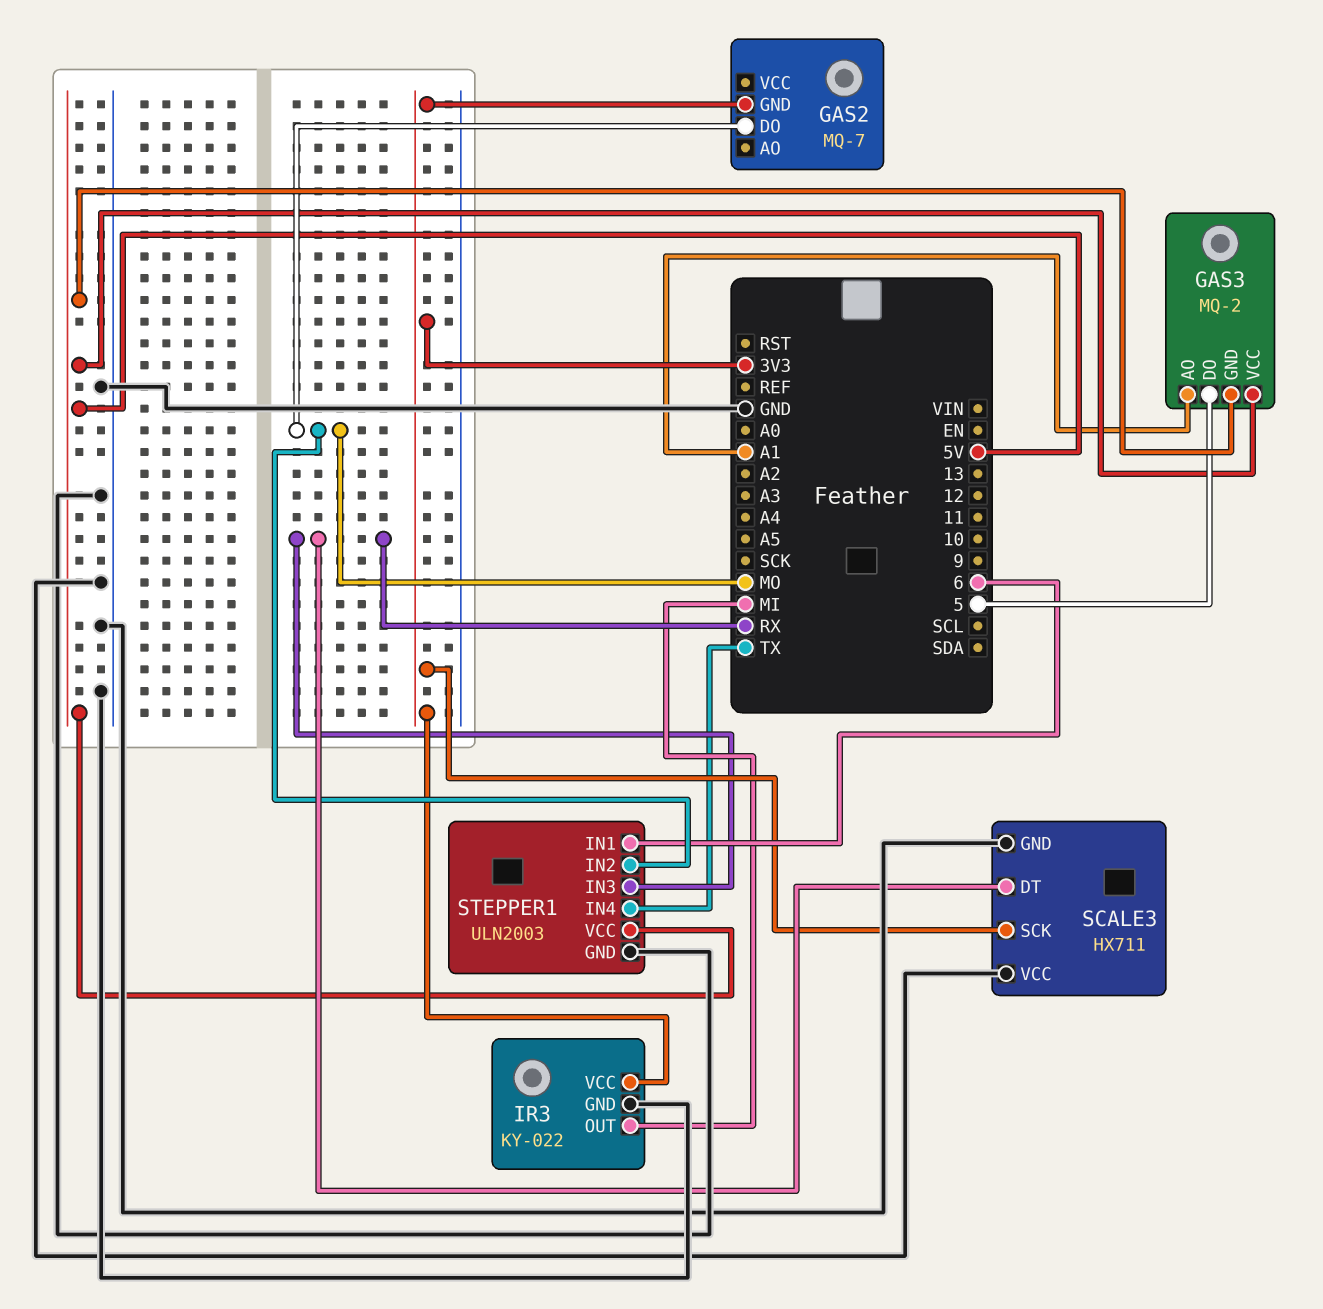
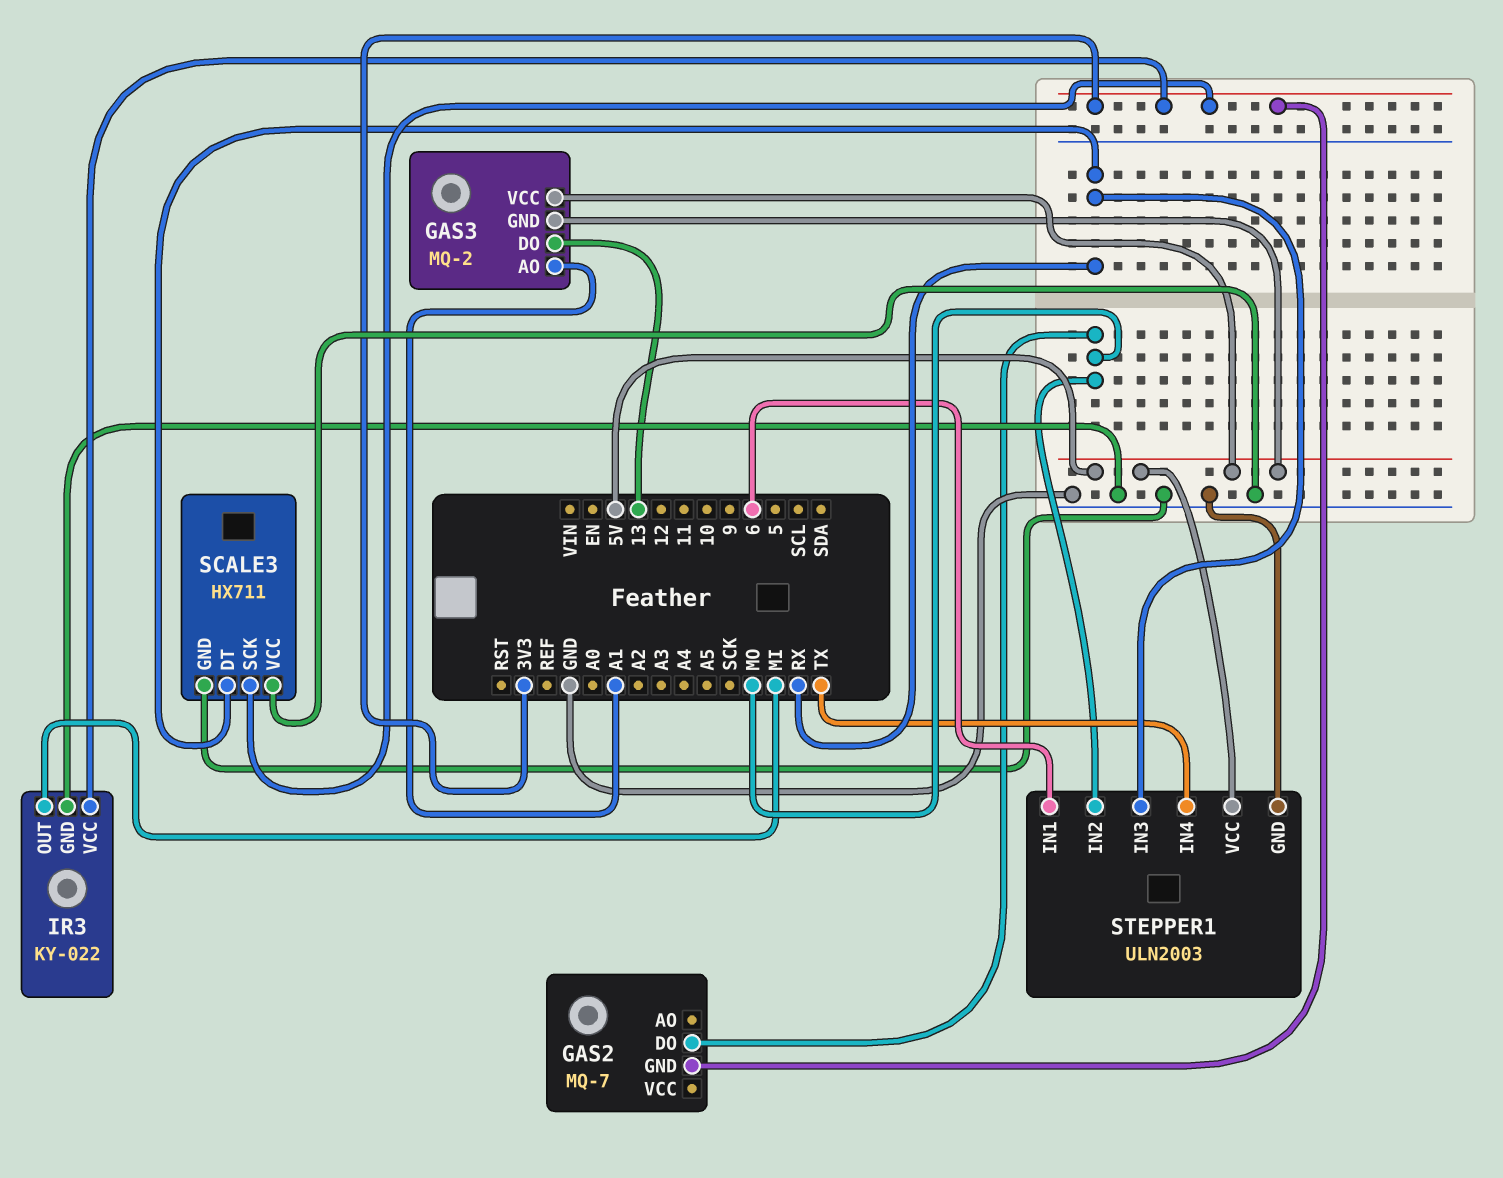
GAS3 pin DO: 5 -> 13

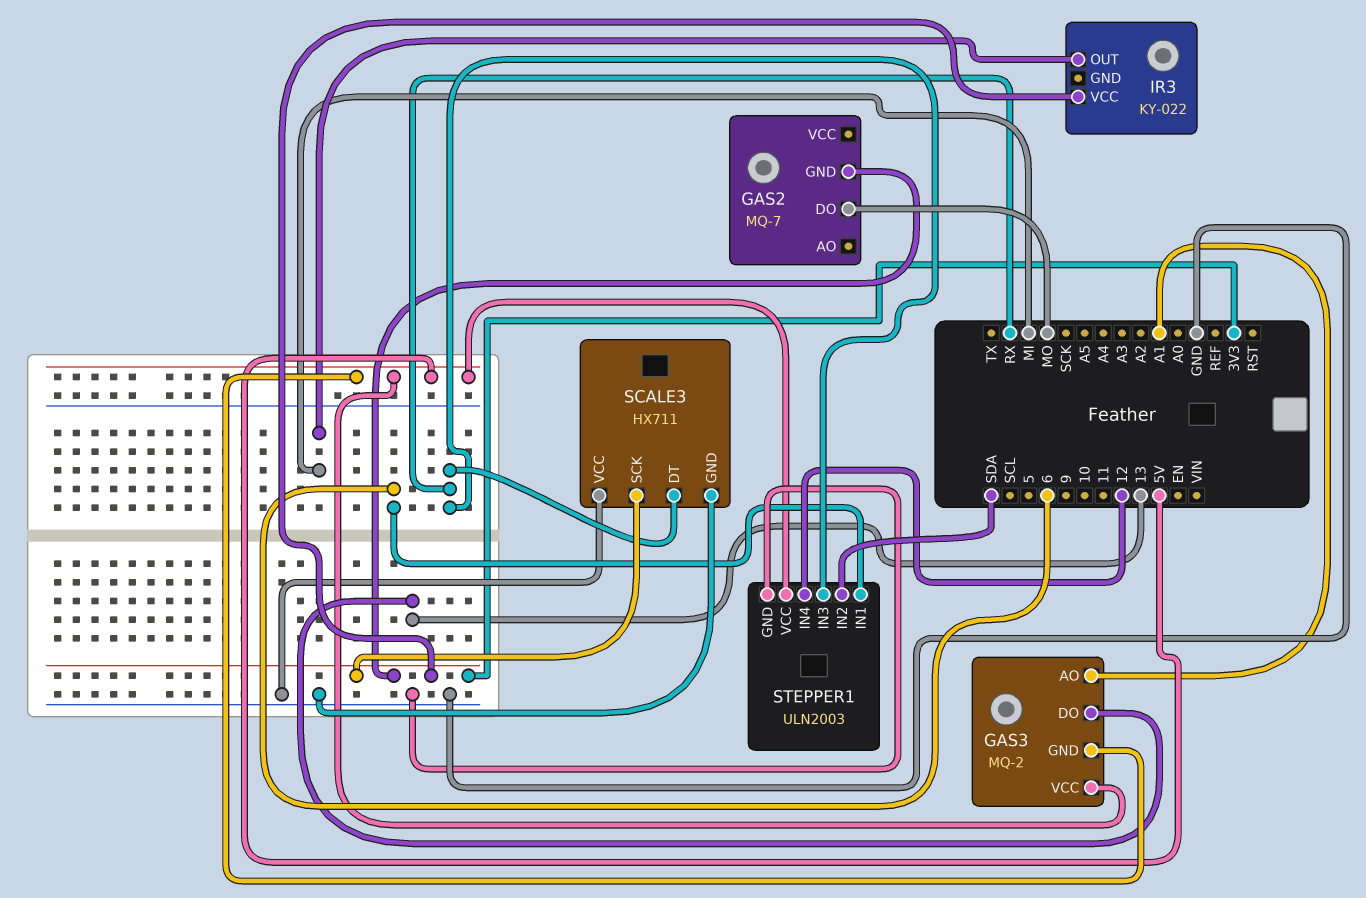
IR3 pin GND: GND -> none
STEPPER1 pin IN2: MO -> SDA
STEPPER1 pin IN4: TX -> 12

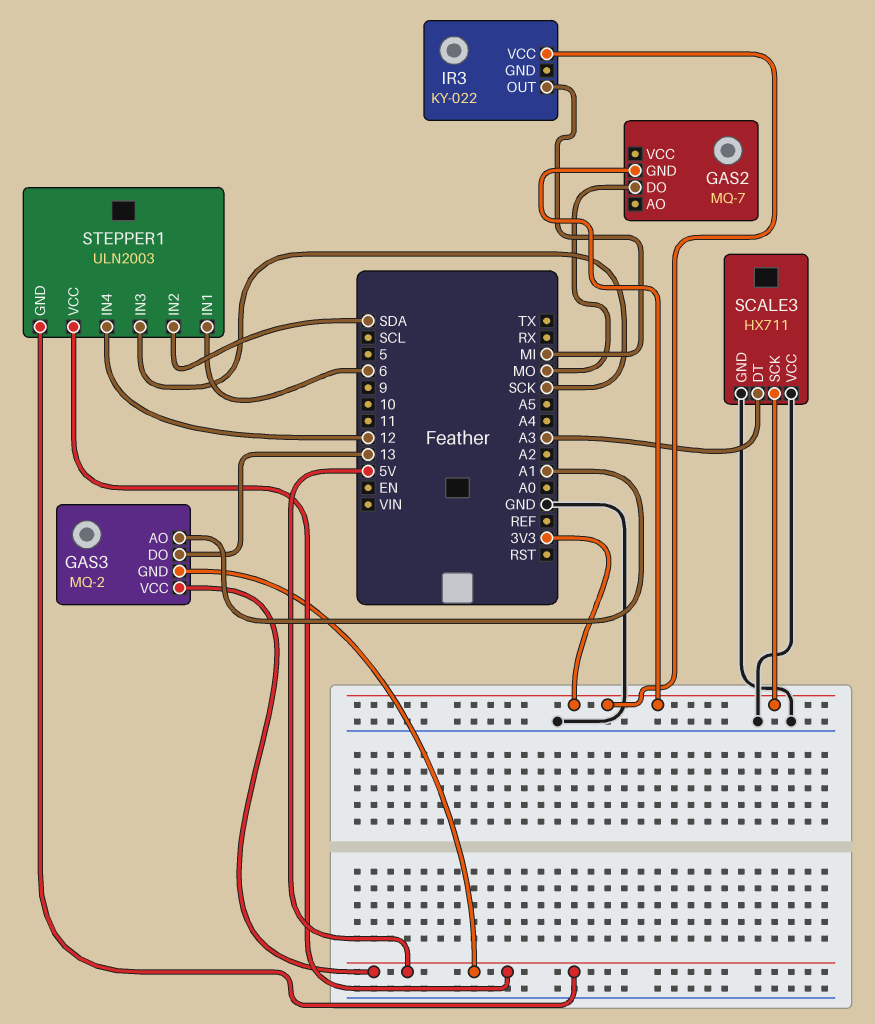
SCALE3 pin DT: RX -> A3
STEPPER1 pin GND: GND -> 5V
STEPPER1 pin IN3: RX -> SCK

